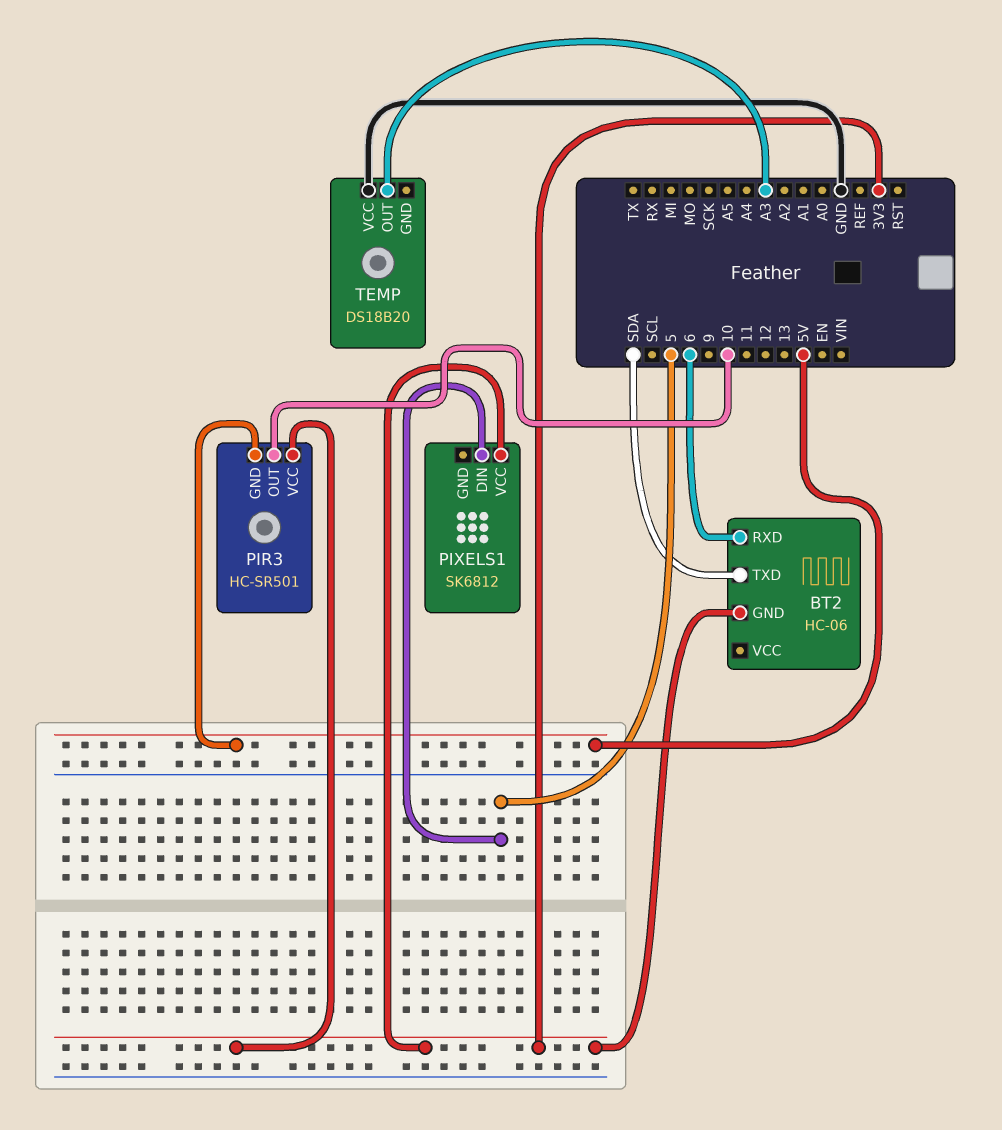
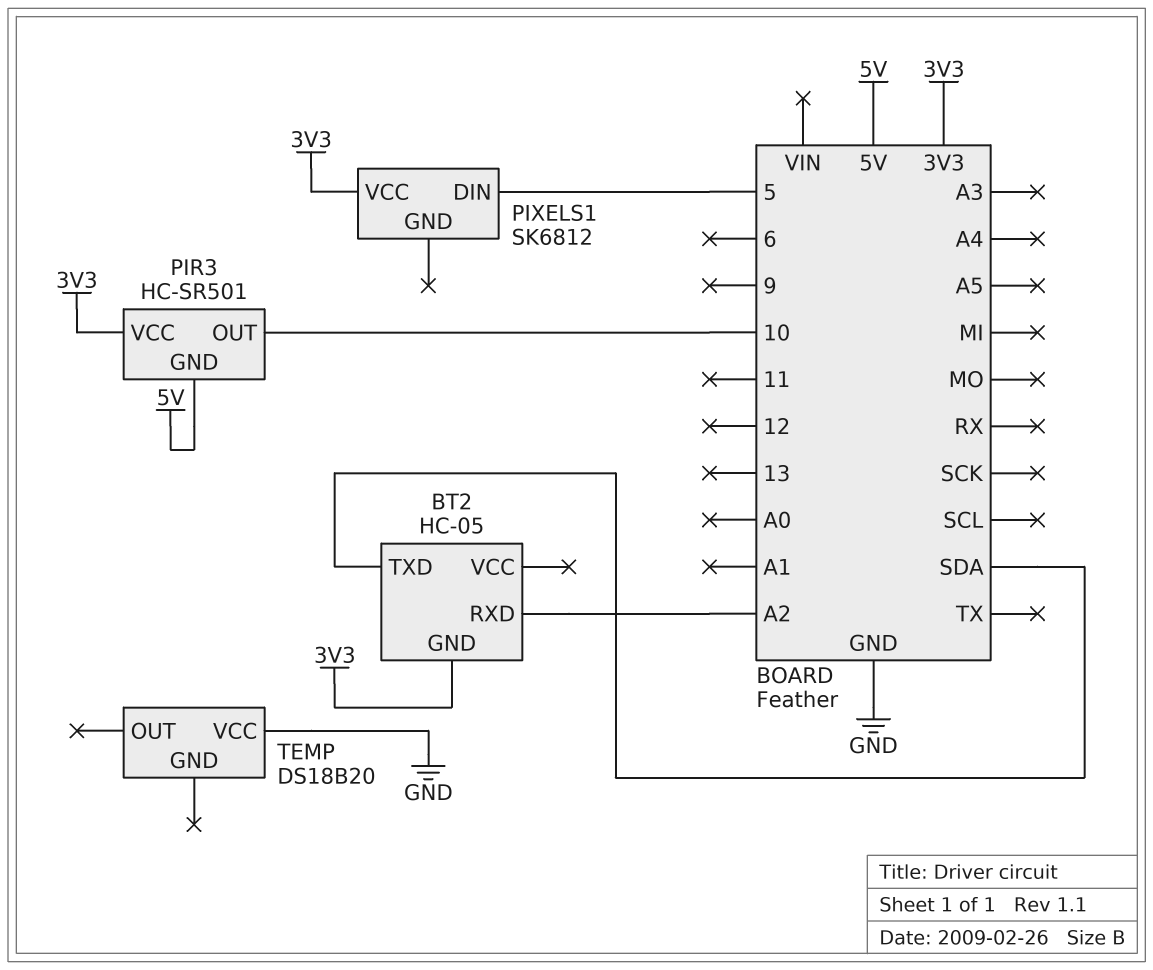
BT2: HC-06 -> HC-05
BT2 pin RXD: 6 -> A2
TEMP pin OUT: A3 -> none

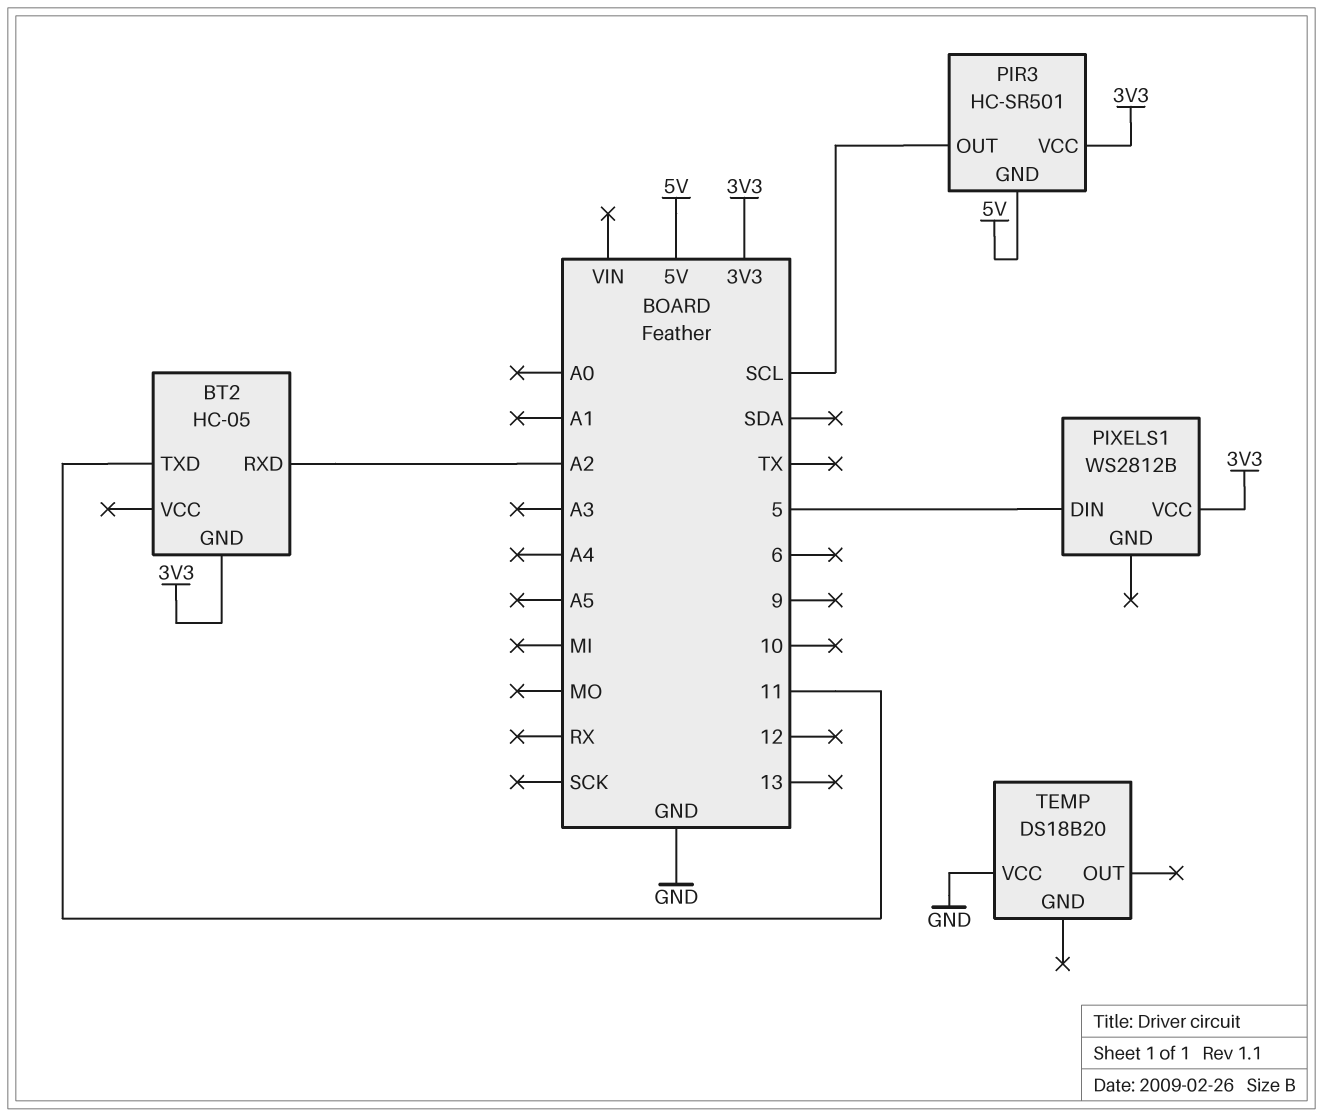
BT2 pin TXD: SDA -> 11
PIR3 pin OUT: 10 -> SCL
PIXELS1: SK6812 -> WS2812B

